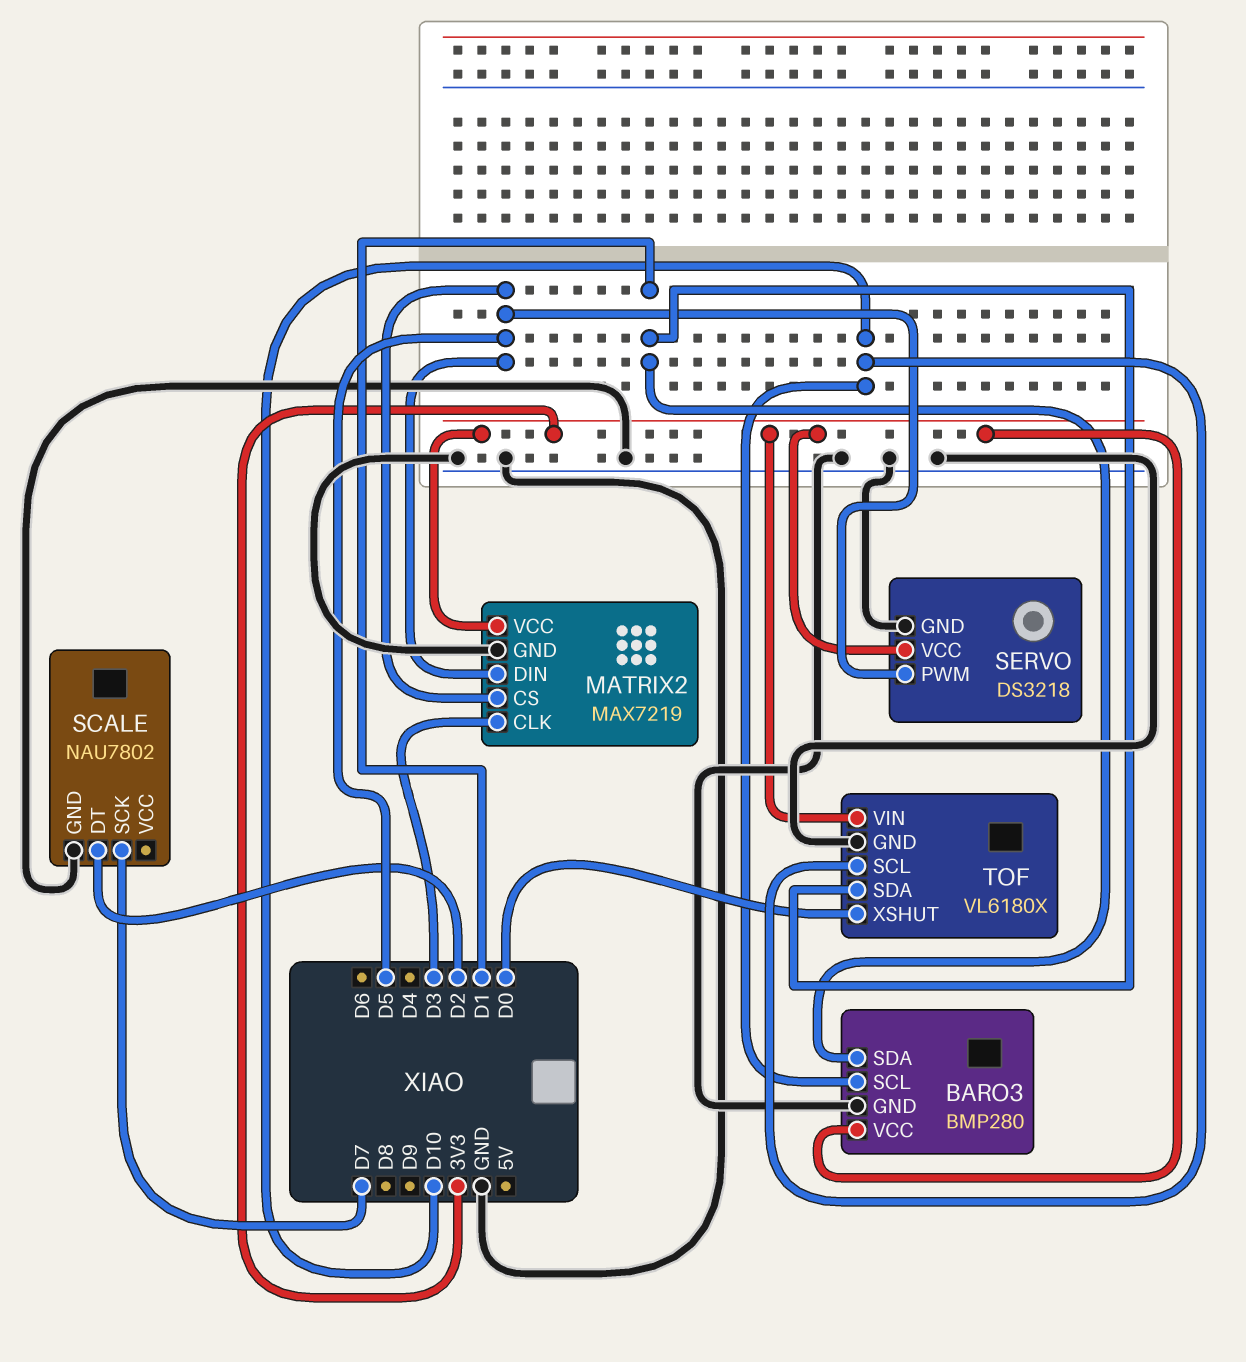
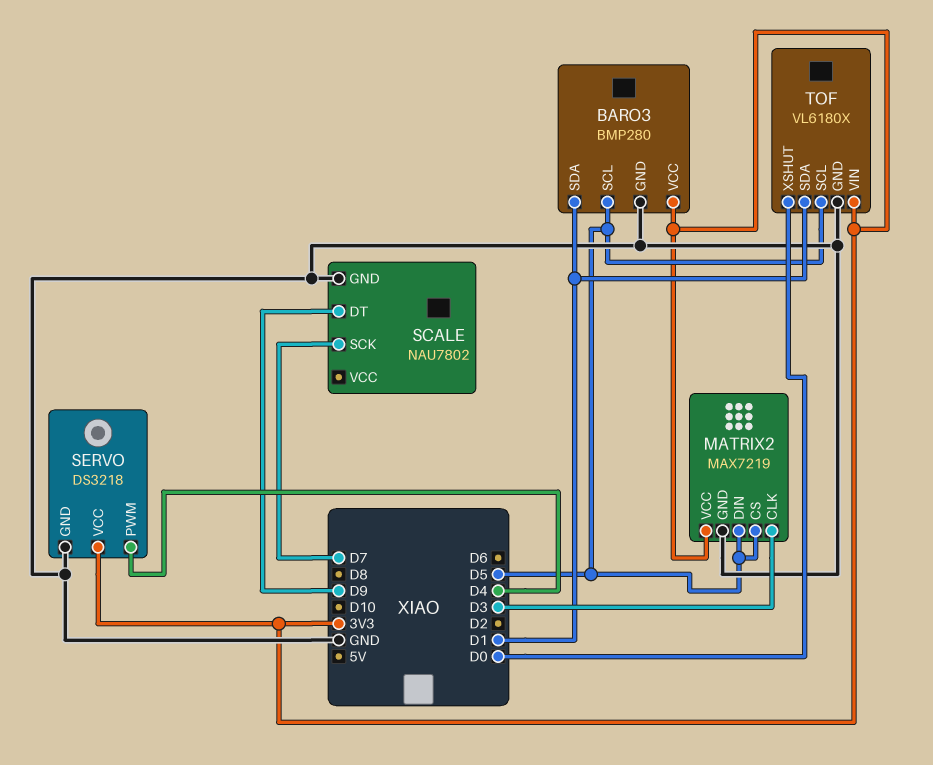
BARO3 pin SCL: D10 -> D5
SCALE pin DT: D2 -> D9
SERVO pin PWM: D5 -> D4
TOF pin SCL: D10 -> D5

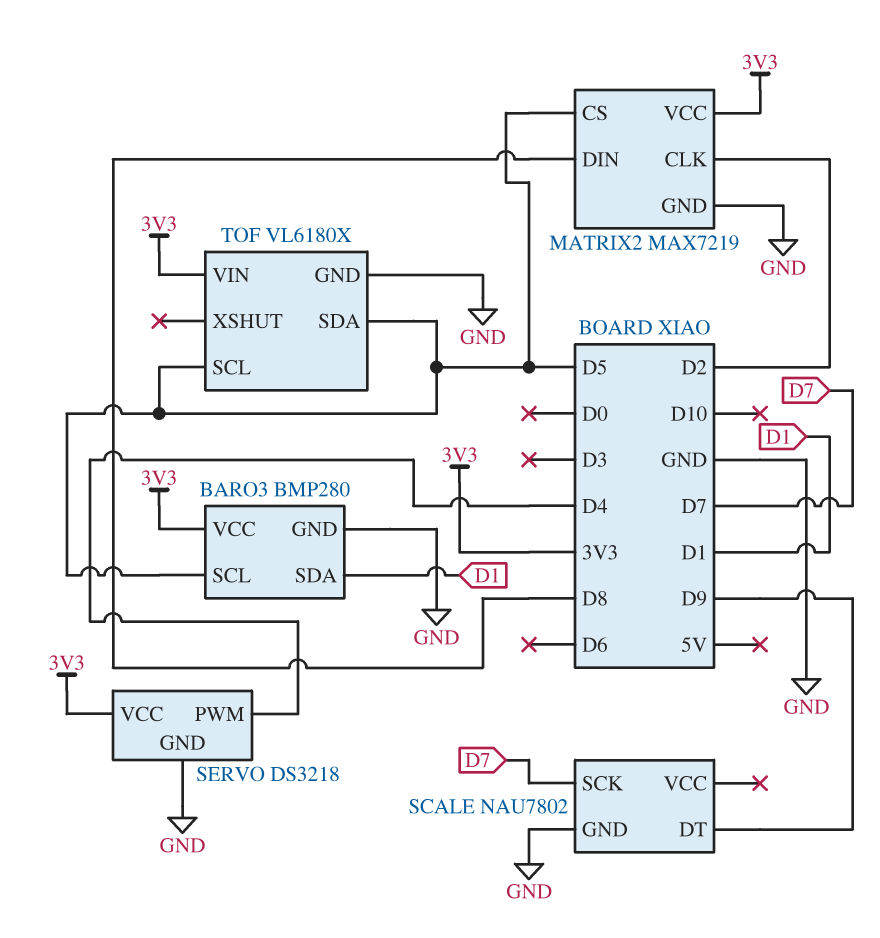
MATRIX2 pin CLK: D3 -> D2
MATRIX2 pin DIN: D5 -> D8
TOF pin SDA: D1 -> D5
TOF pin XSHUT: D0 -> none

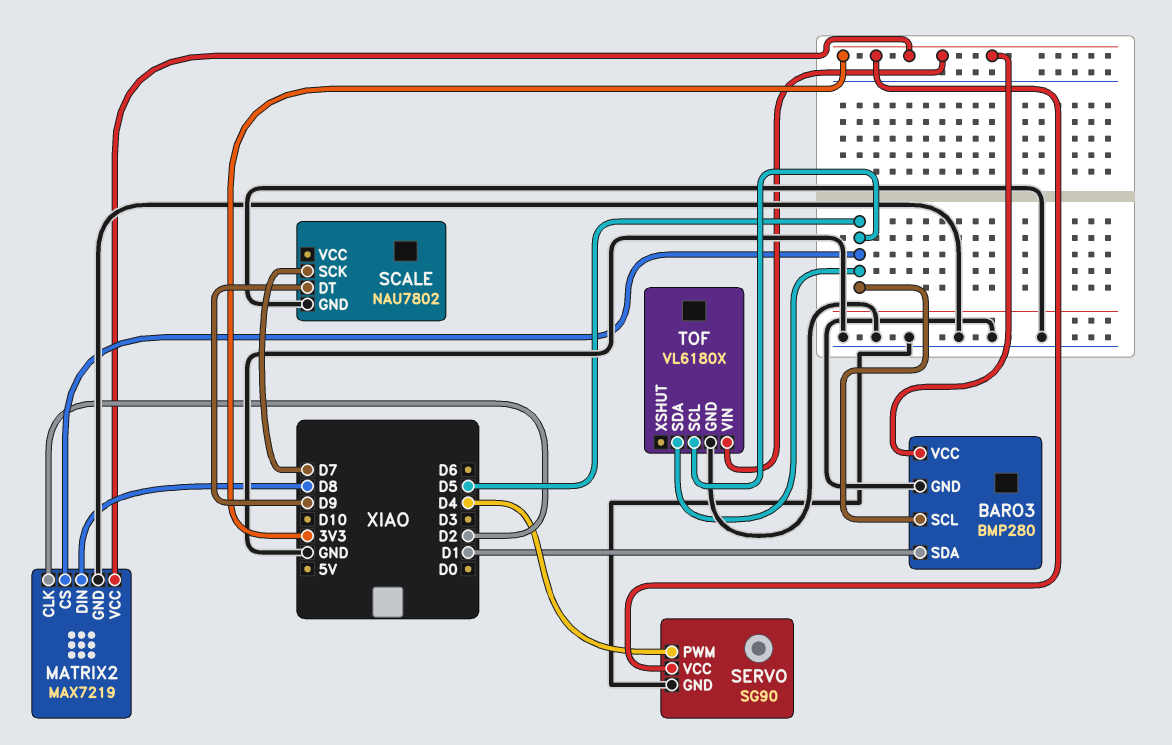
SERVO: DS3218 -> SG90

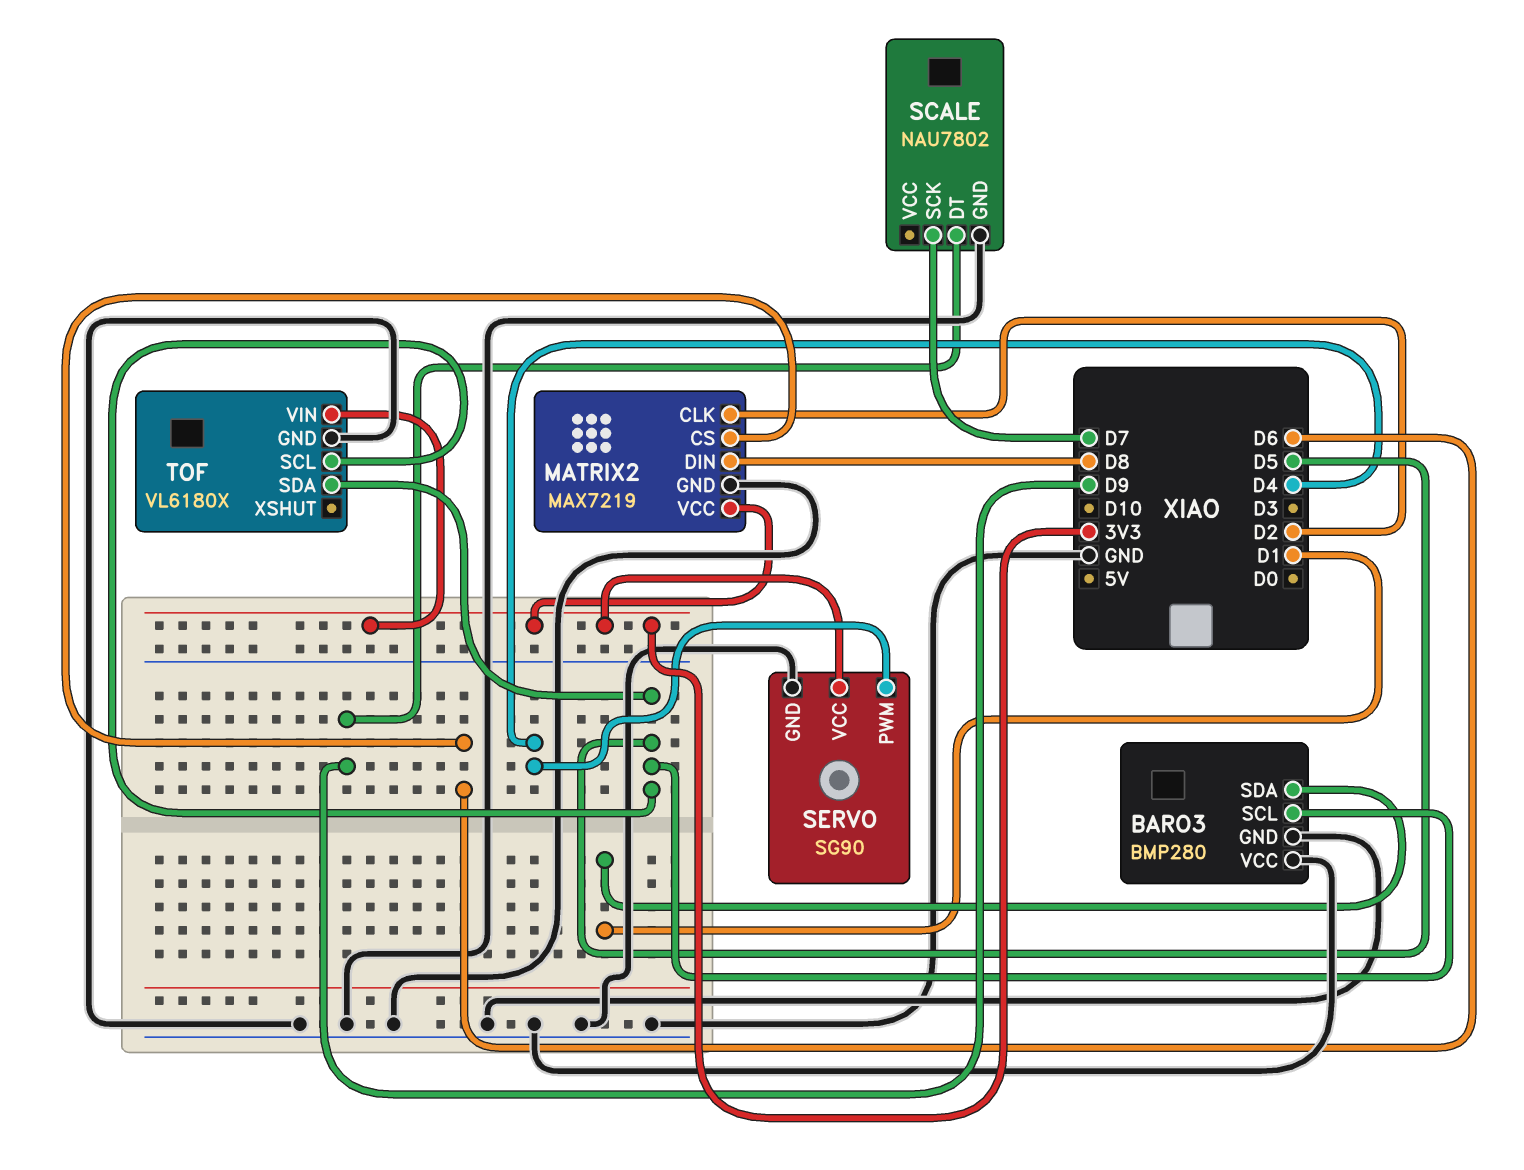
BARO3 pin VCC: 3V3 -> GND
MATRIX2 pin CS: D5 -> D6

